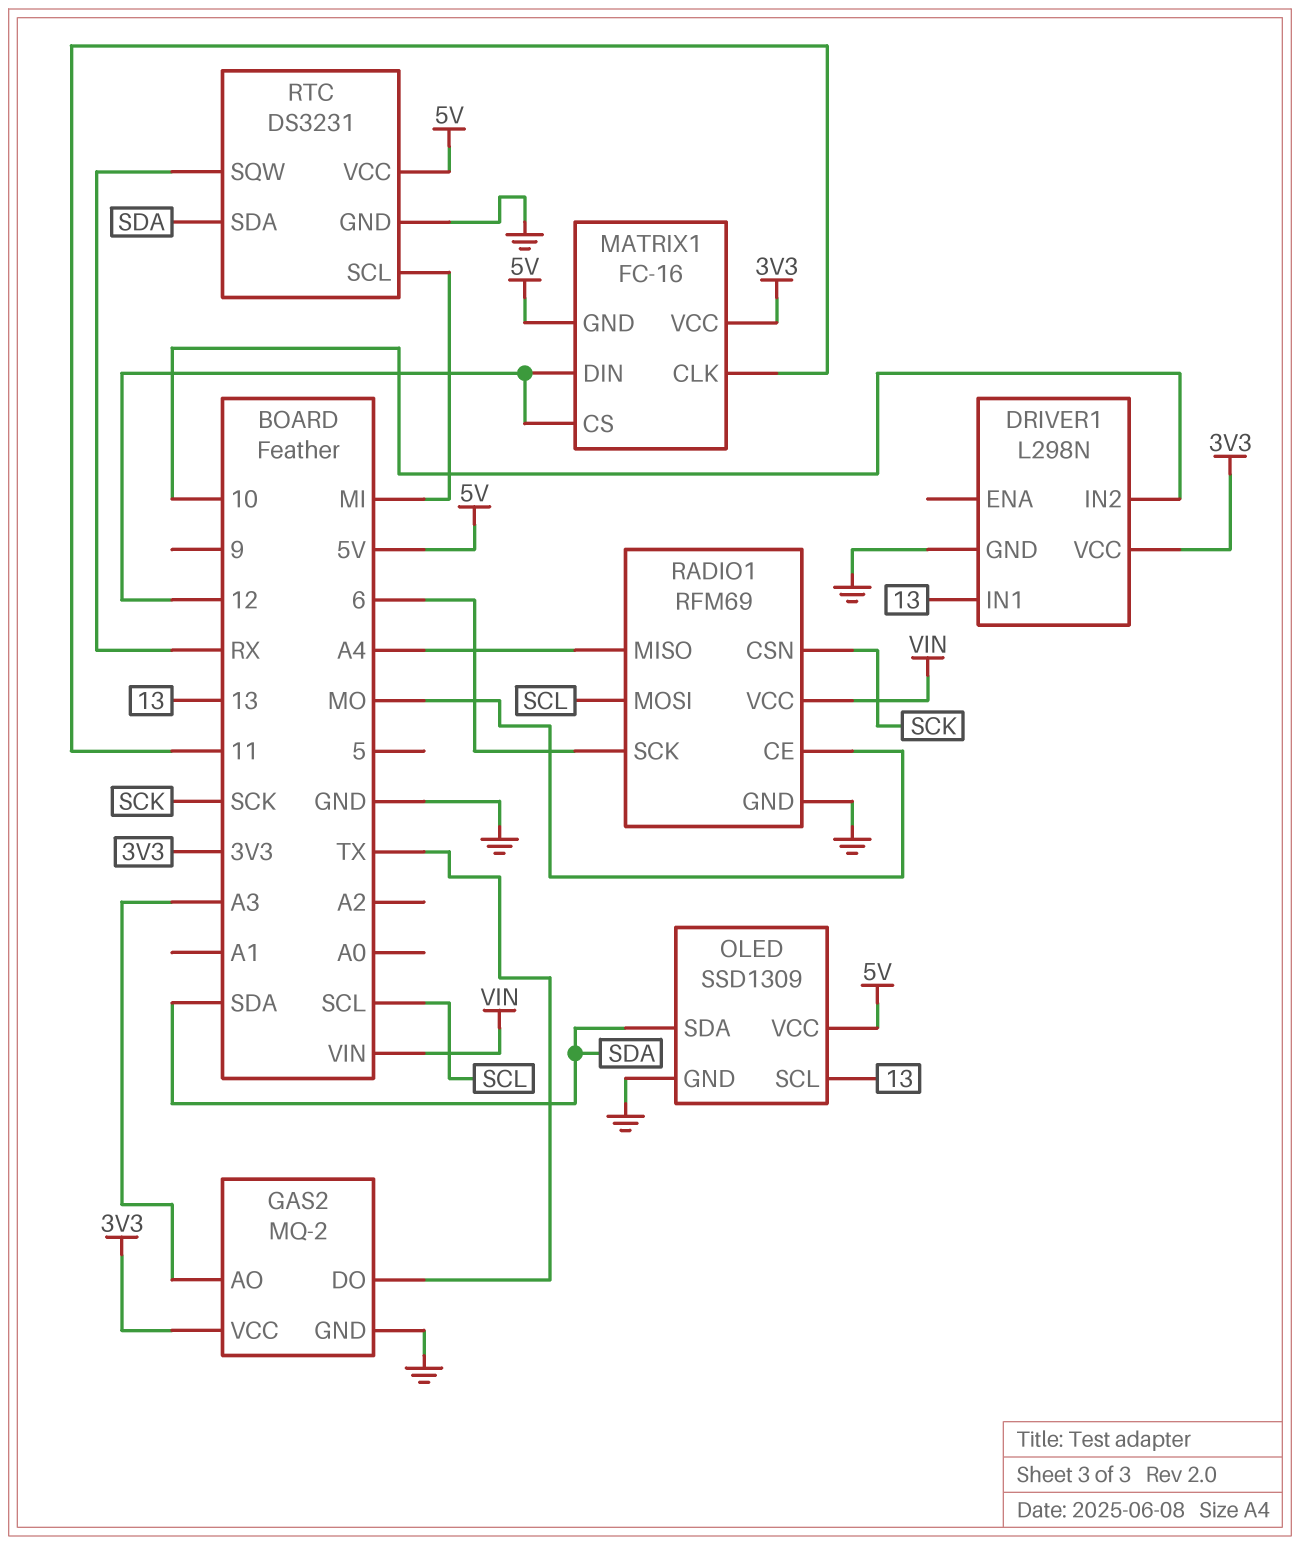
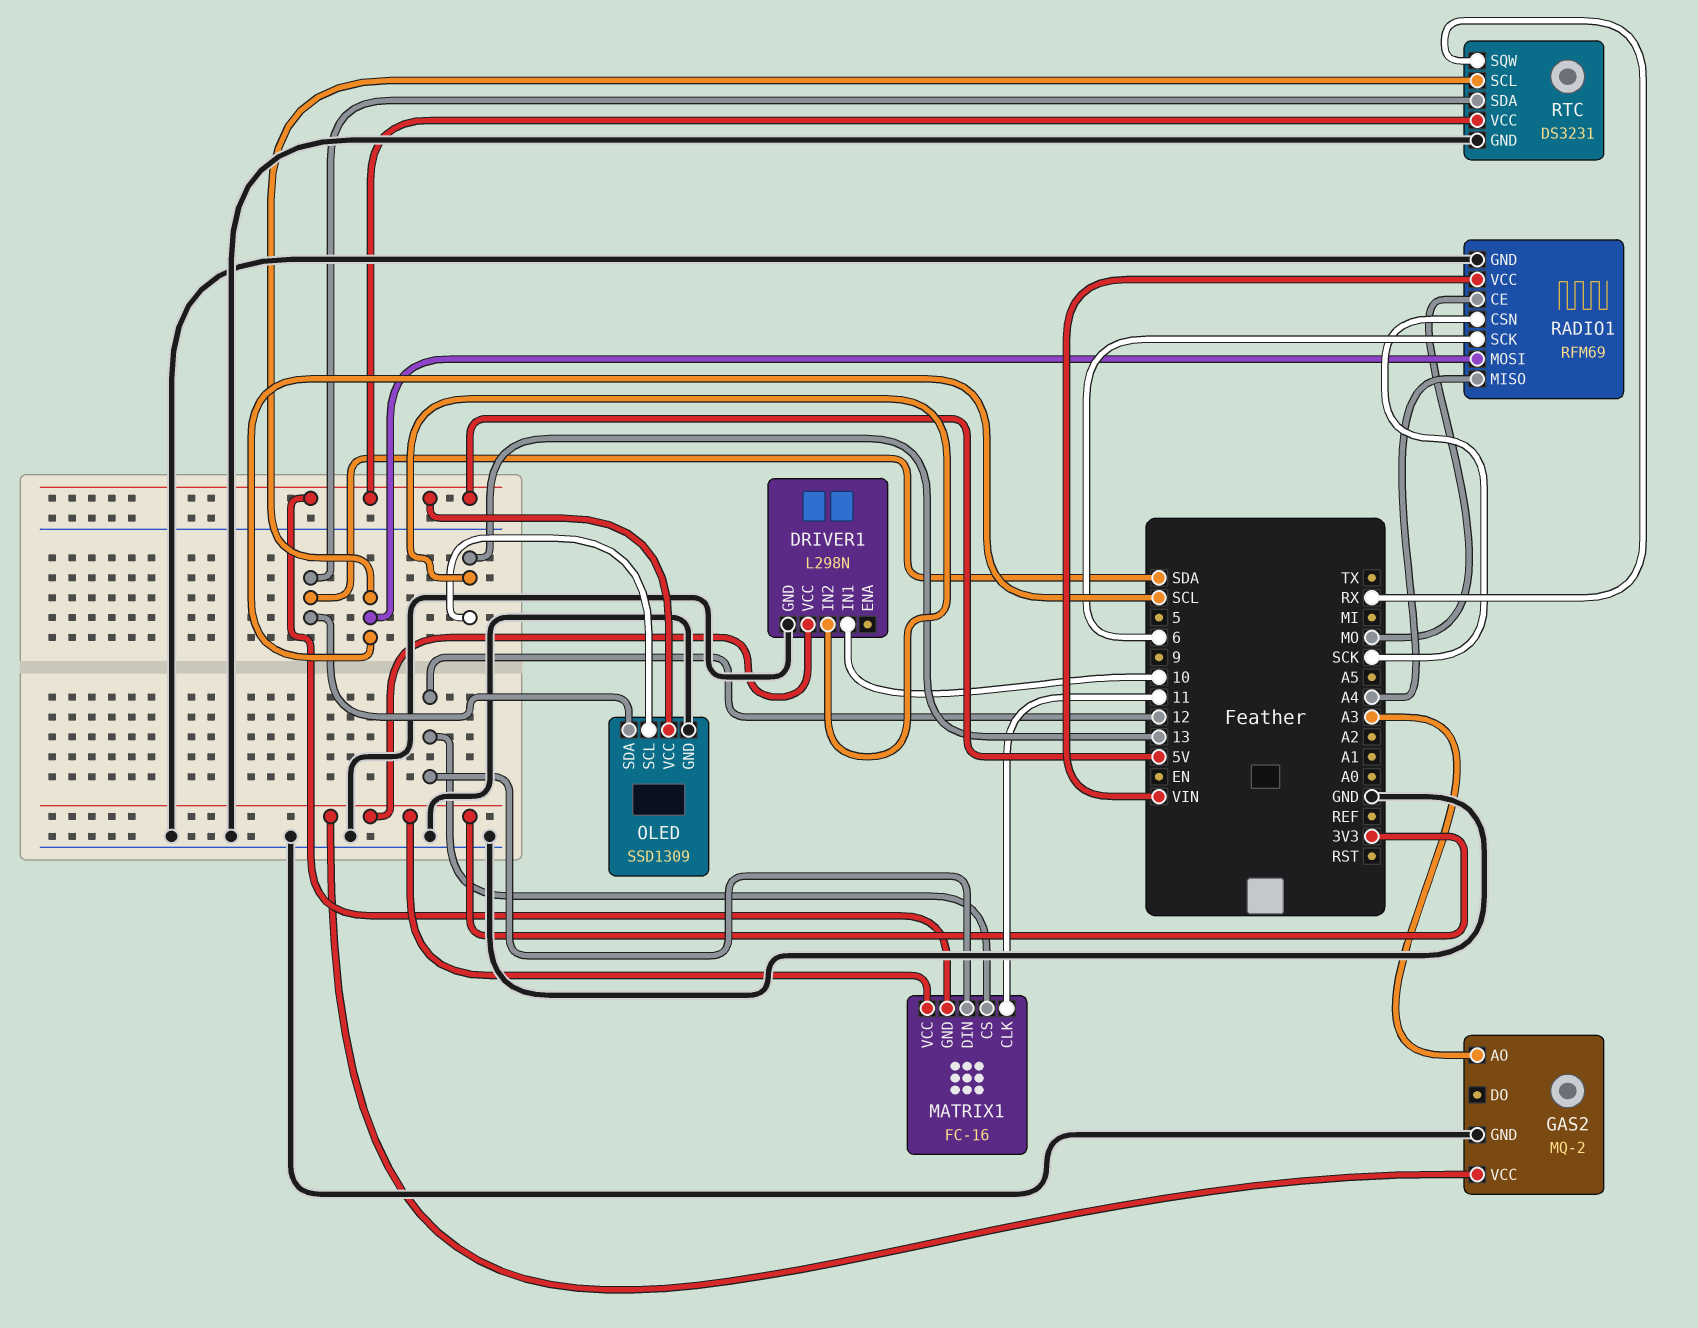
DRIVER1 pin IN1: 13 -> 10
DRIVER1 pin IN2: 10 -> 13
GAS2 pin DO: TX -> none
RTC pin SCL: MI -> SCL

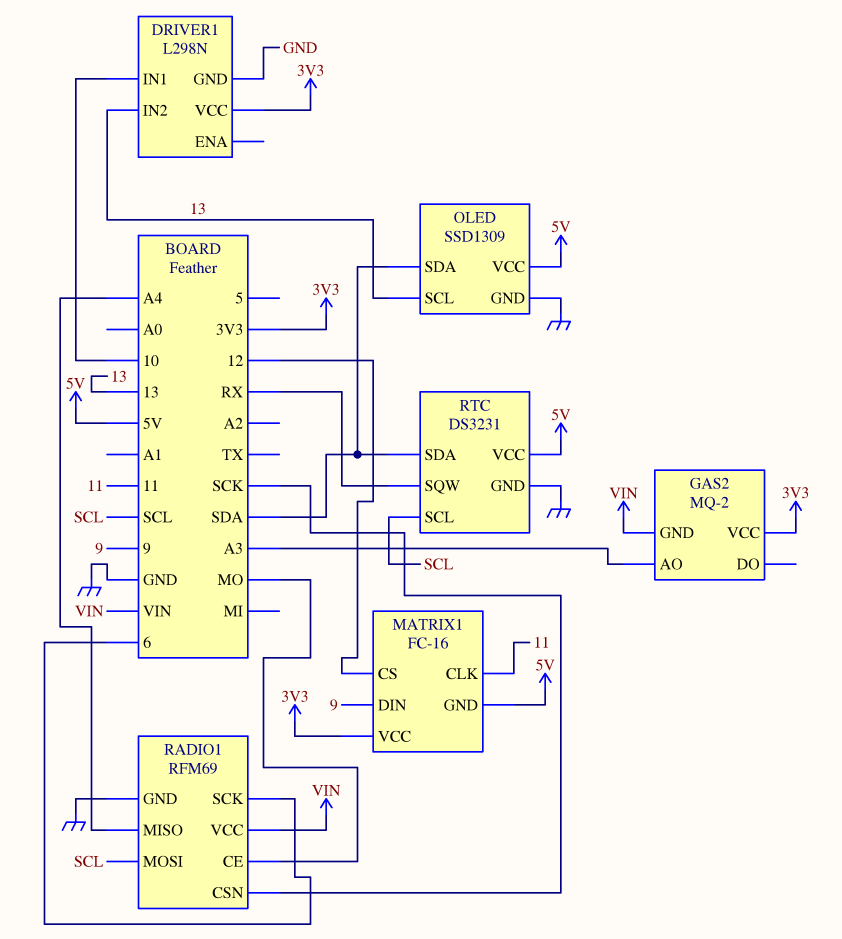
GAS2 pin GND: GND -> VIN
MATRIX1 pin DIN: 12 -> 9

